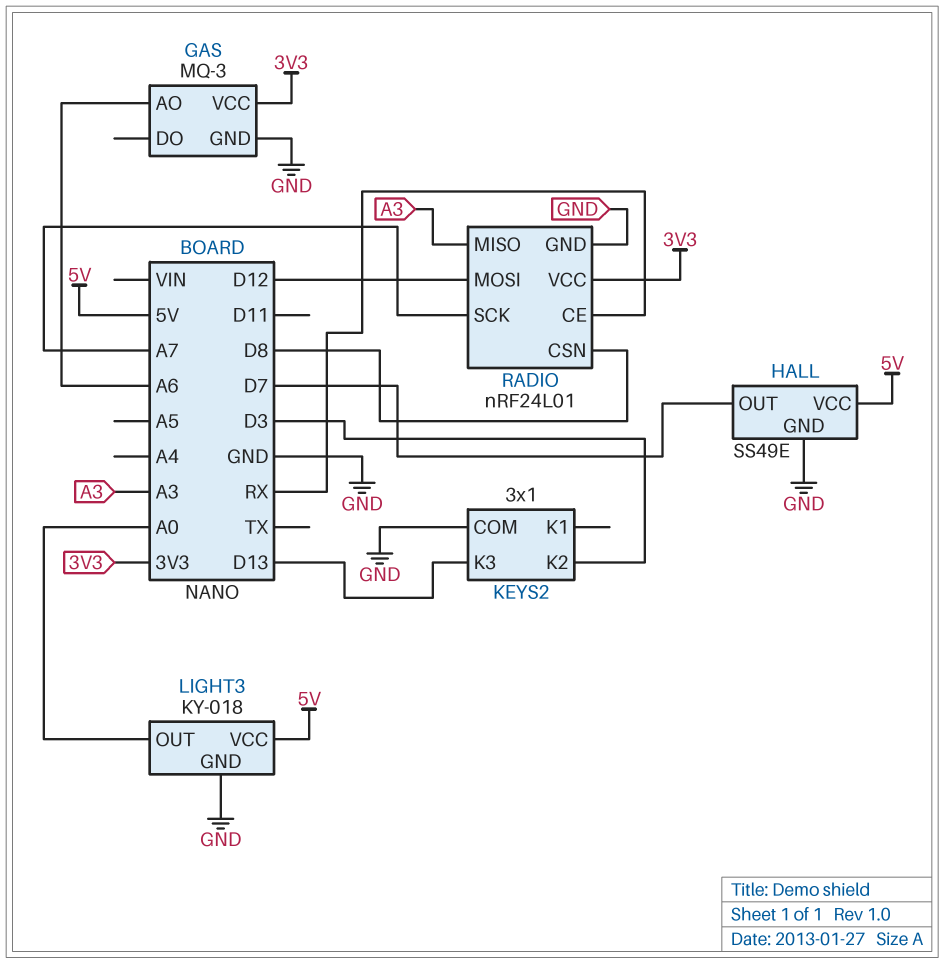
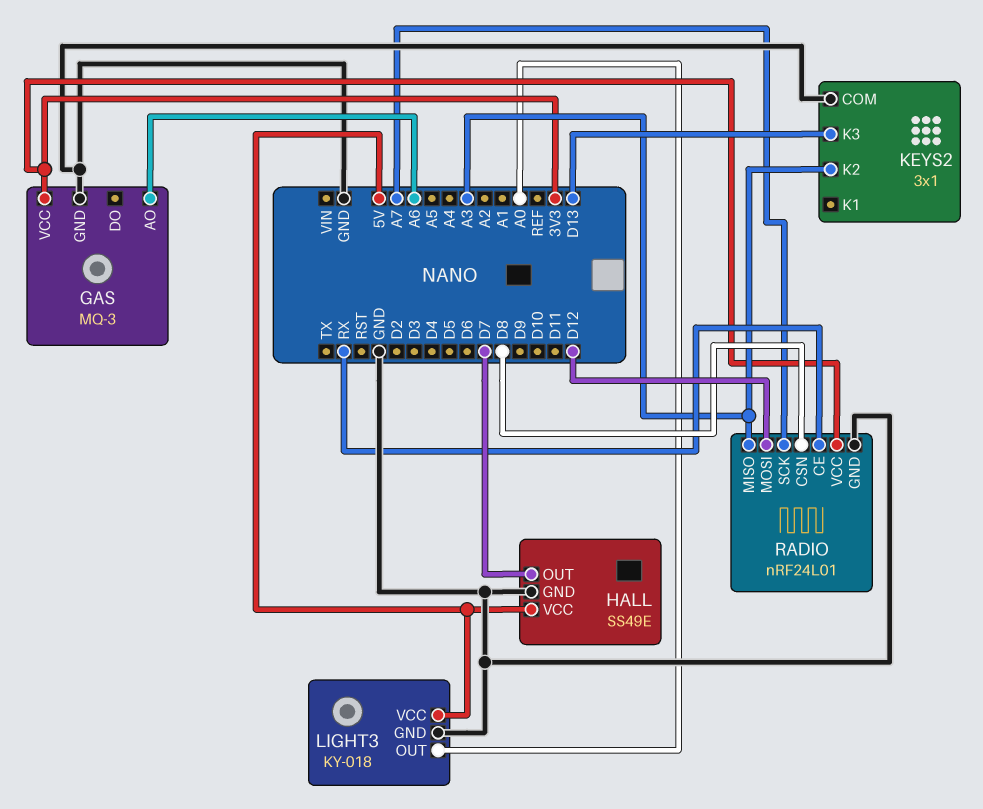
KEYS2 pin K2: D3 -> A3

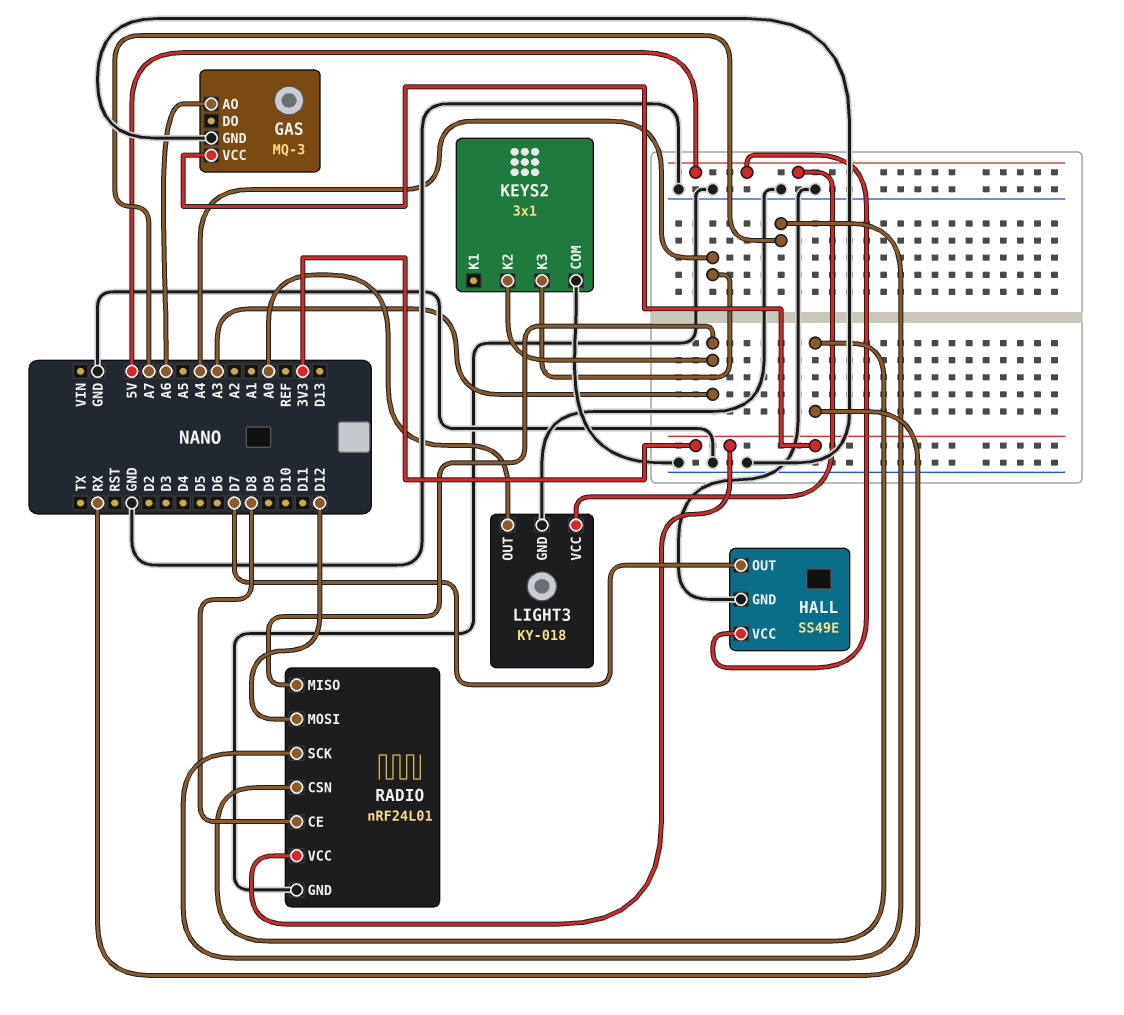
KEYS2 pin K3: D13 -> A4
RADIO pin CE: RX -> D8
RADIO pin CSN: D8 -> RX

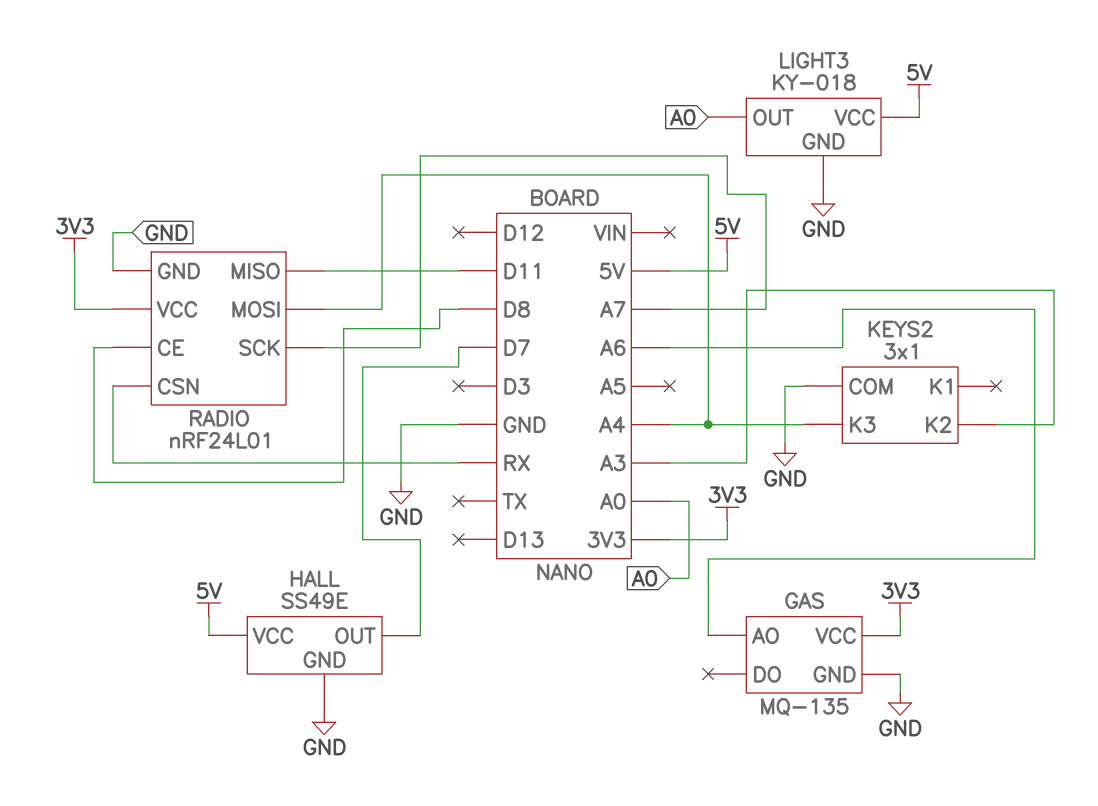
GAS: MQ-3 -> MQ-135
RADIO pin MISO: A3 -> D11
RADIO pin MOSI: D12 -> A4

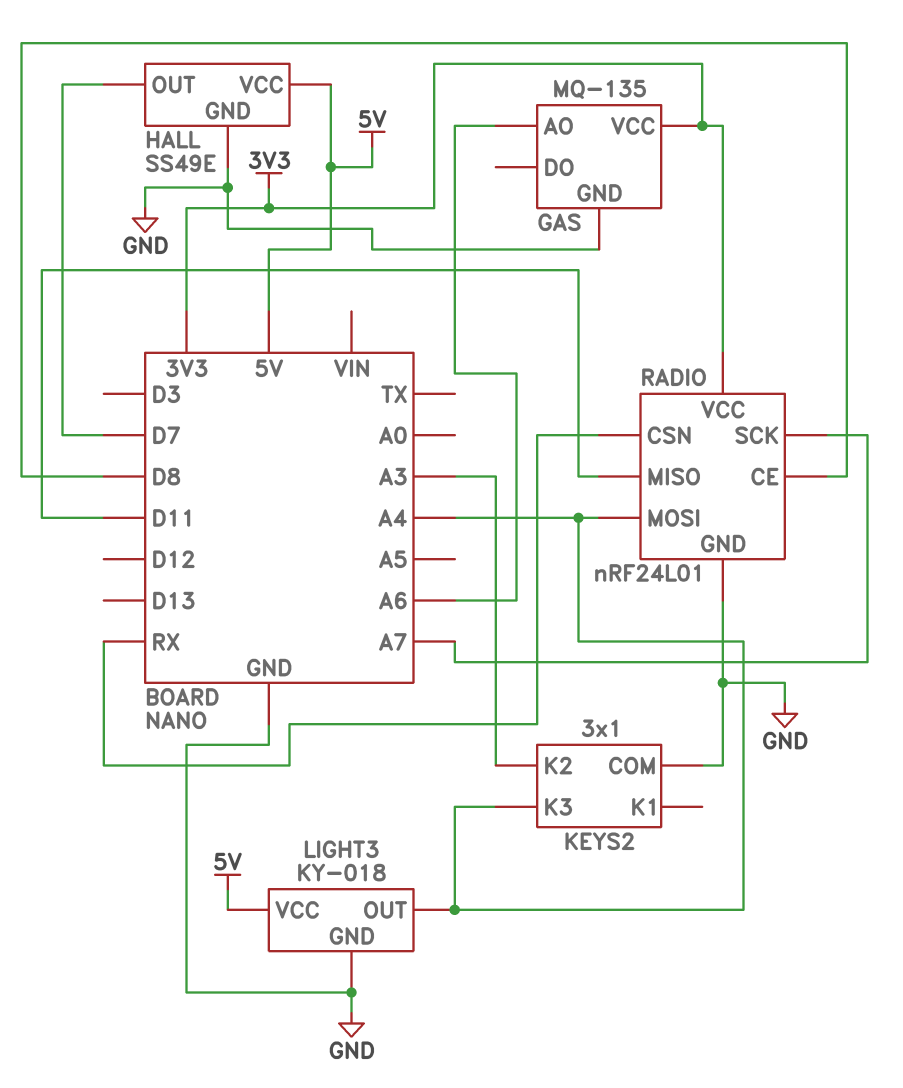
LIGHT3 pin OUT: A0 -> A4

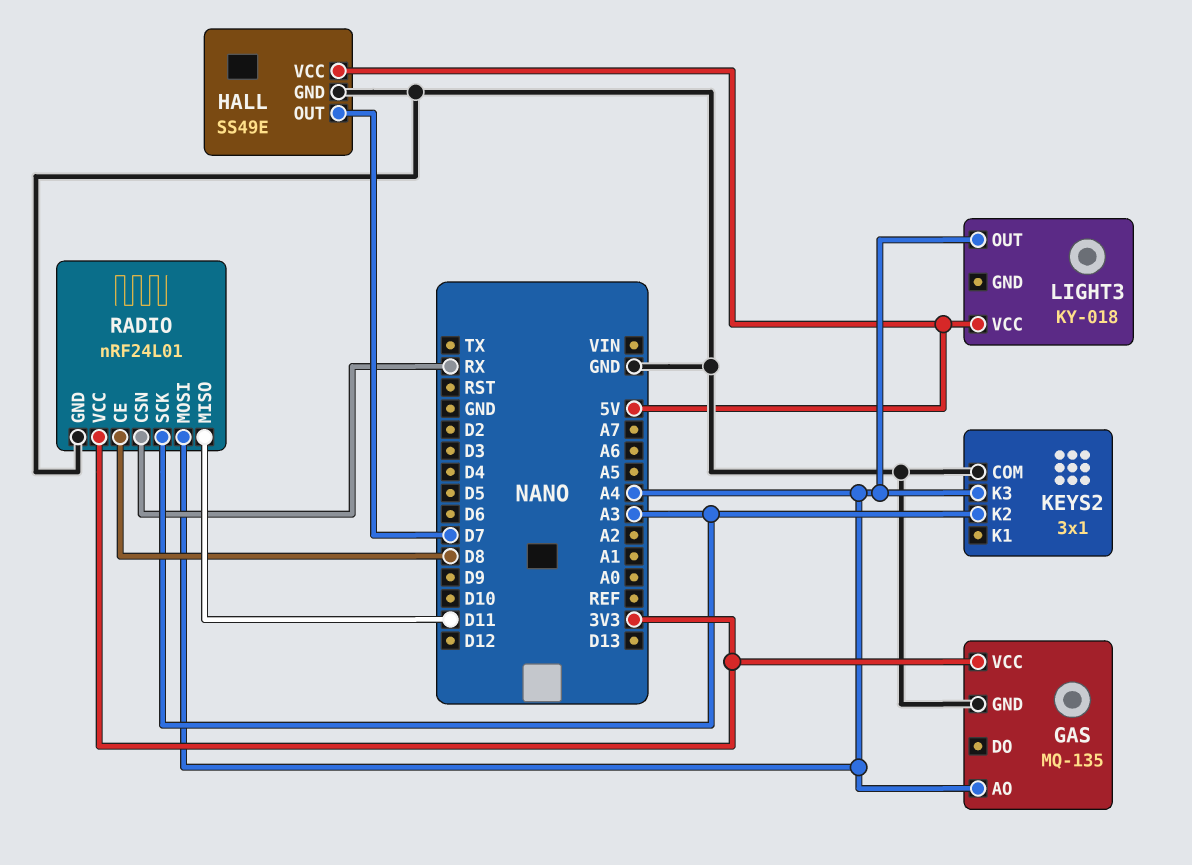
GAS pin AO: A6 -> A4
LIGHT3 pin GND: GND -> none
RADIO pin SCK: A7 -> A3

